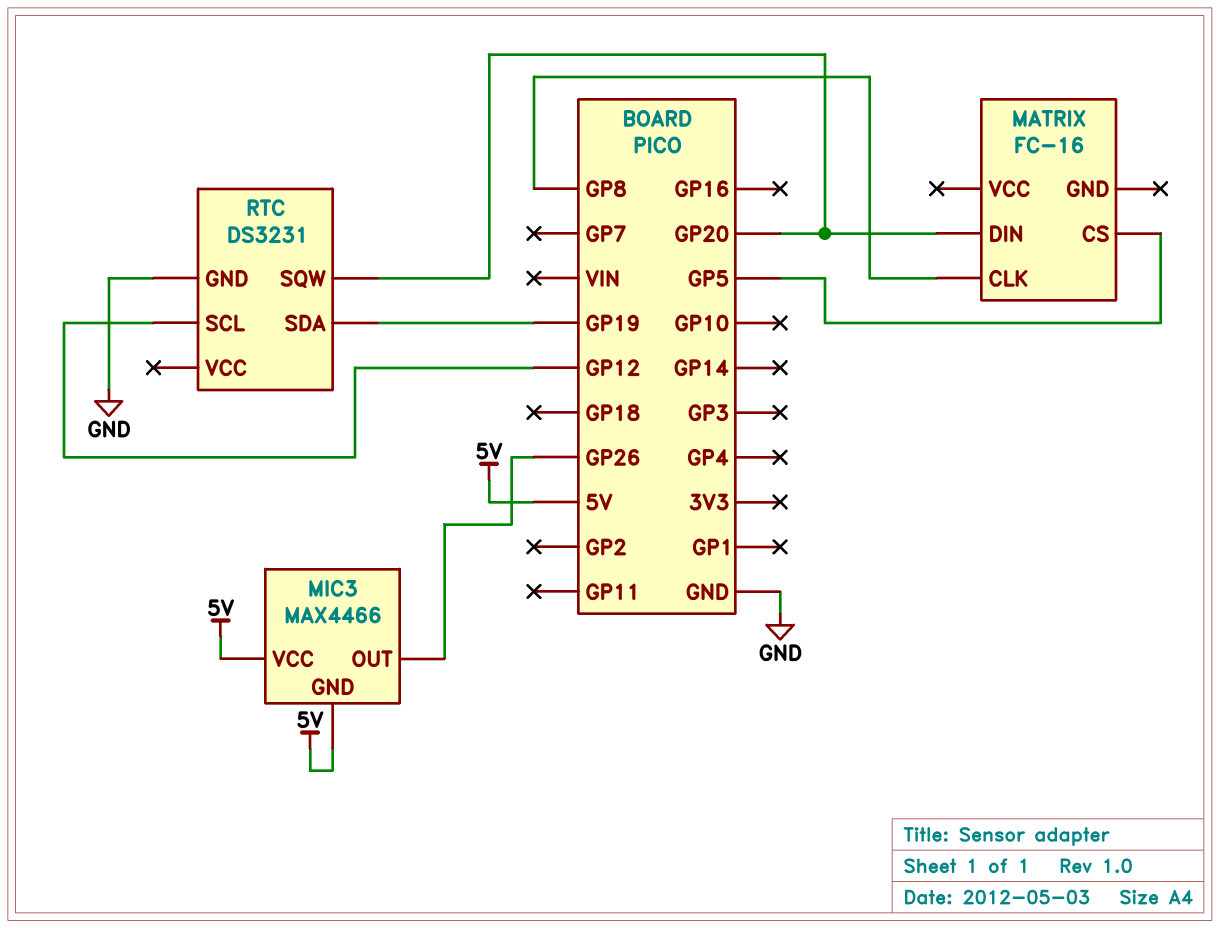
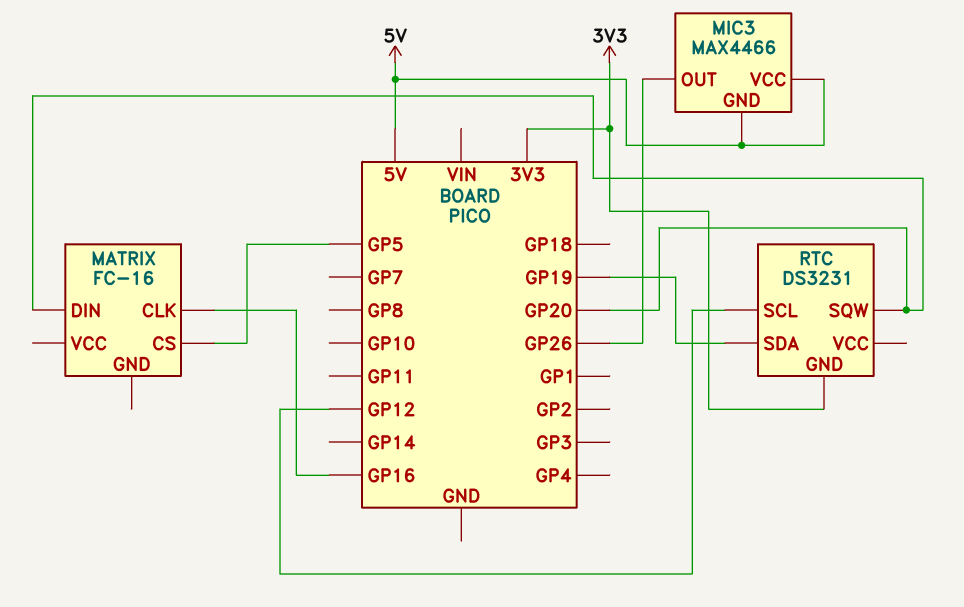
MATRIX pin CLK: GP8 -> GP16
RTC pin GND: GND -> 3V3

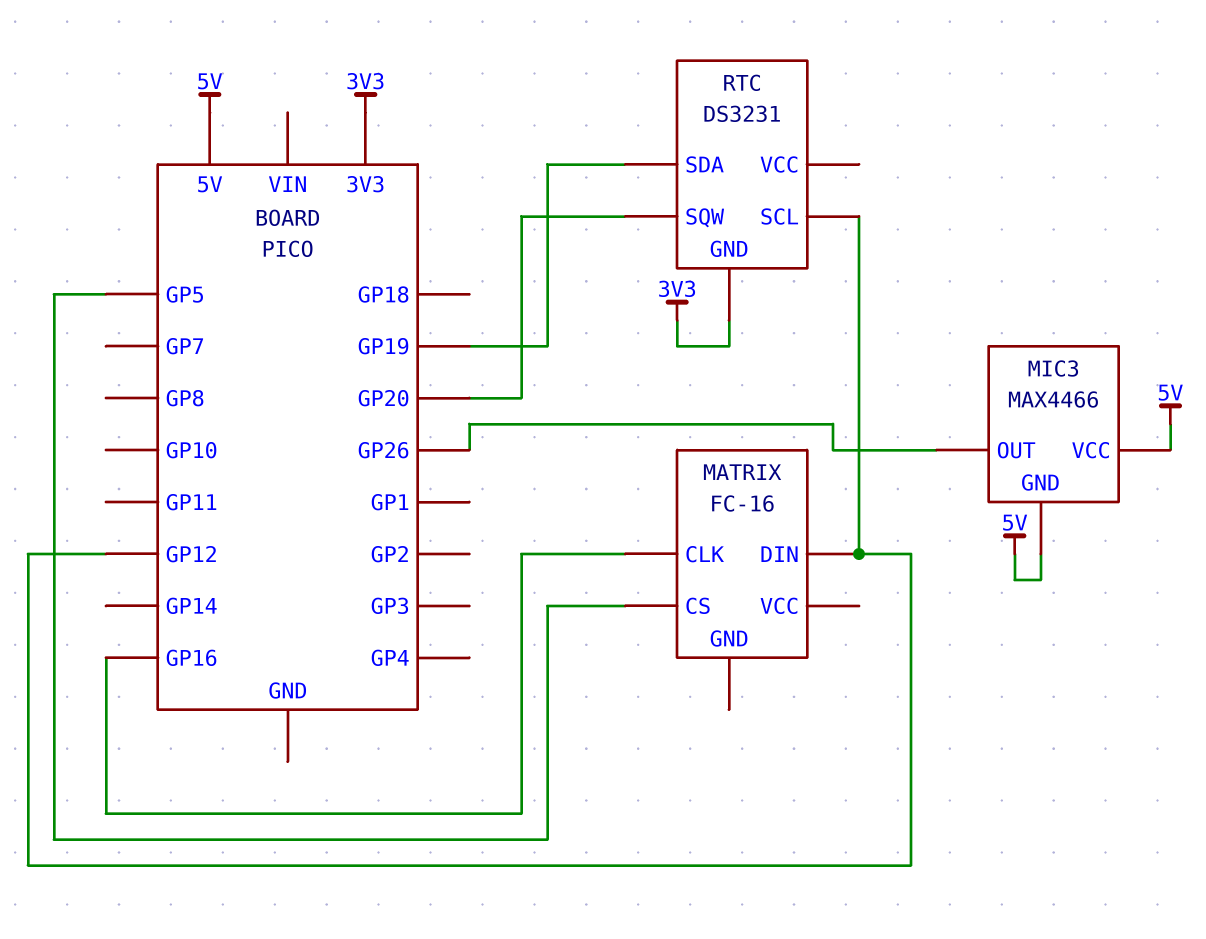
MATRIX pin DIN: GP20 -> GP12

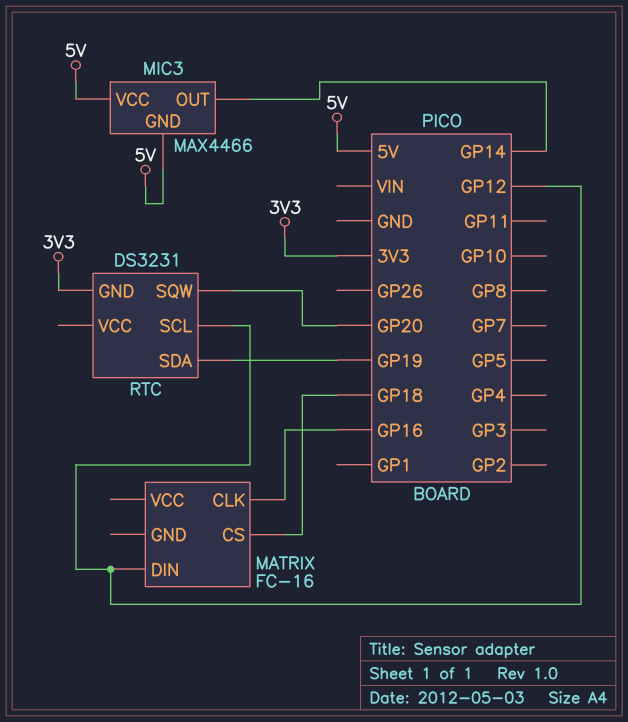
MATRIX pin CS: GP5 -> GP18
MIC3 pin OUT: GP26 -> GP14

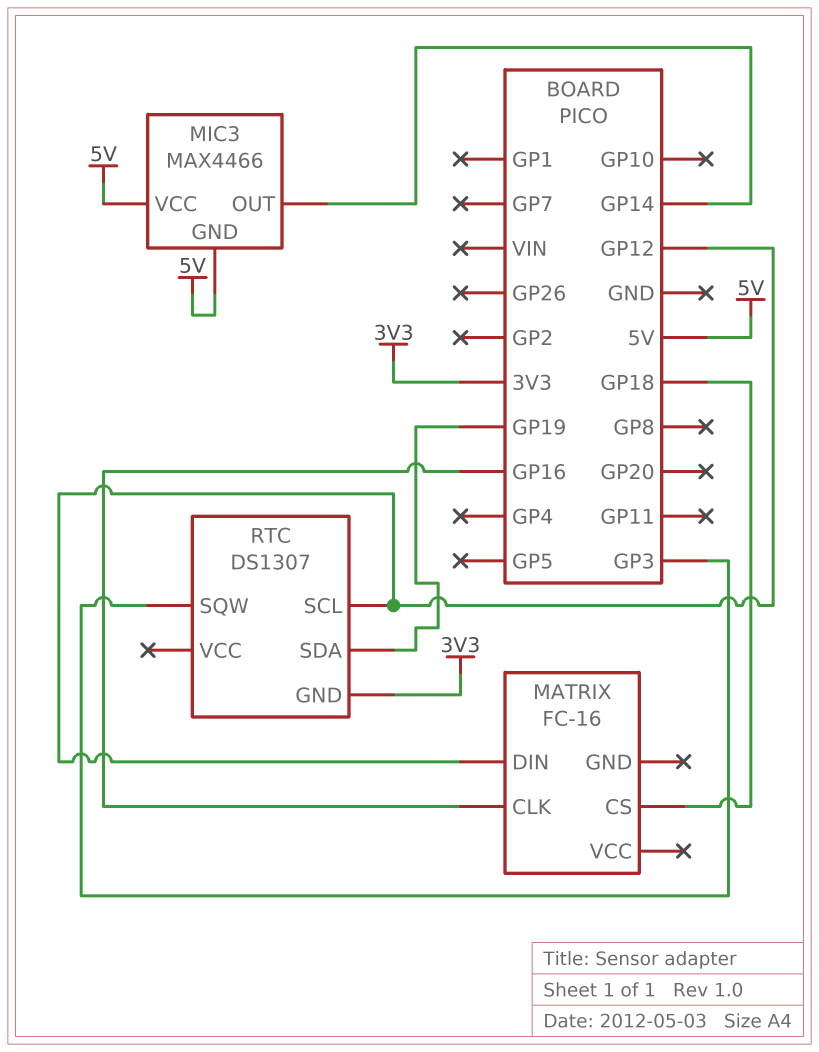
RTC: DS3231 -> DS1307
RTC pin SQW: GP20 -> GP3

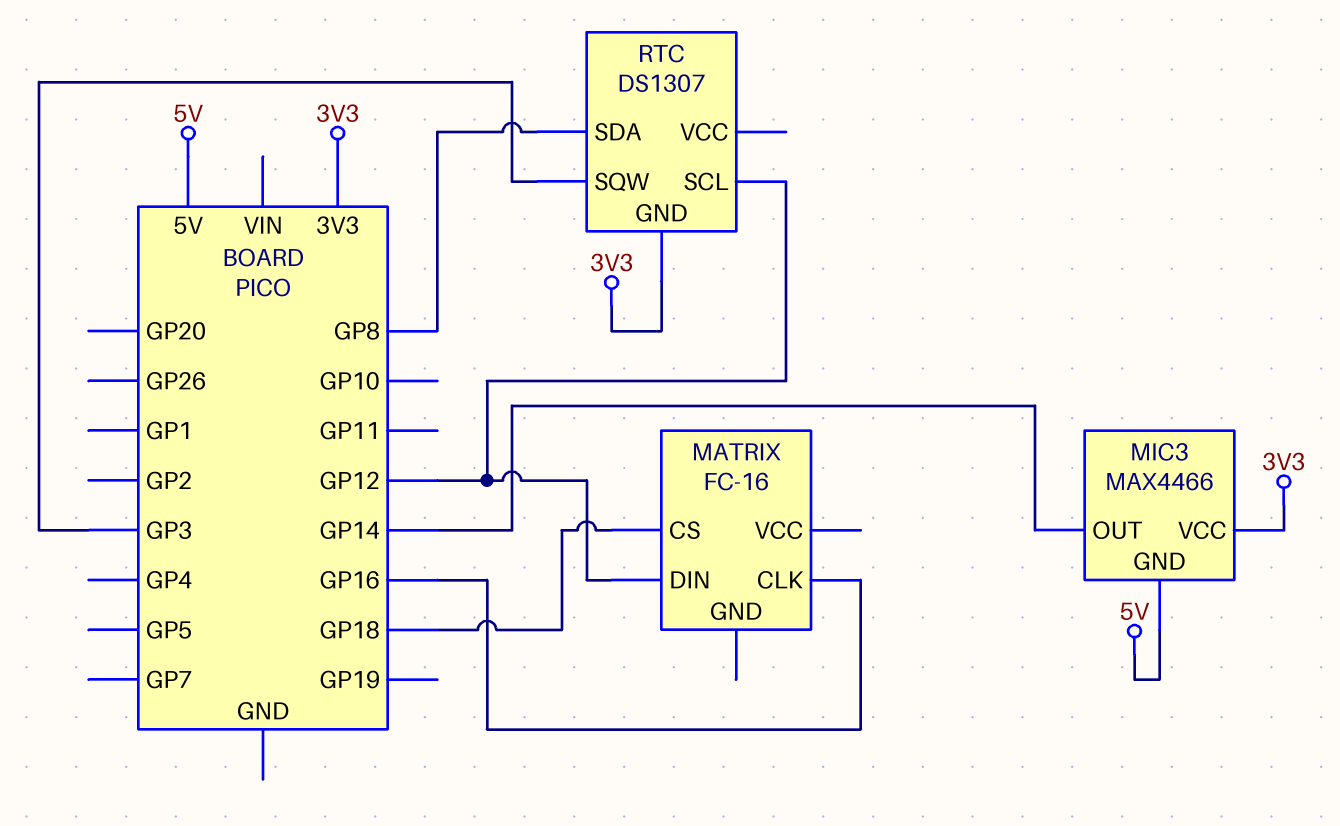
MIC3 pin VCC: 5V -> 3V3
RTC pin SDA: GP19 -> GP8

